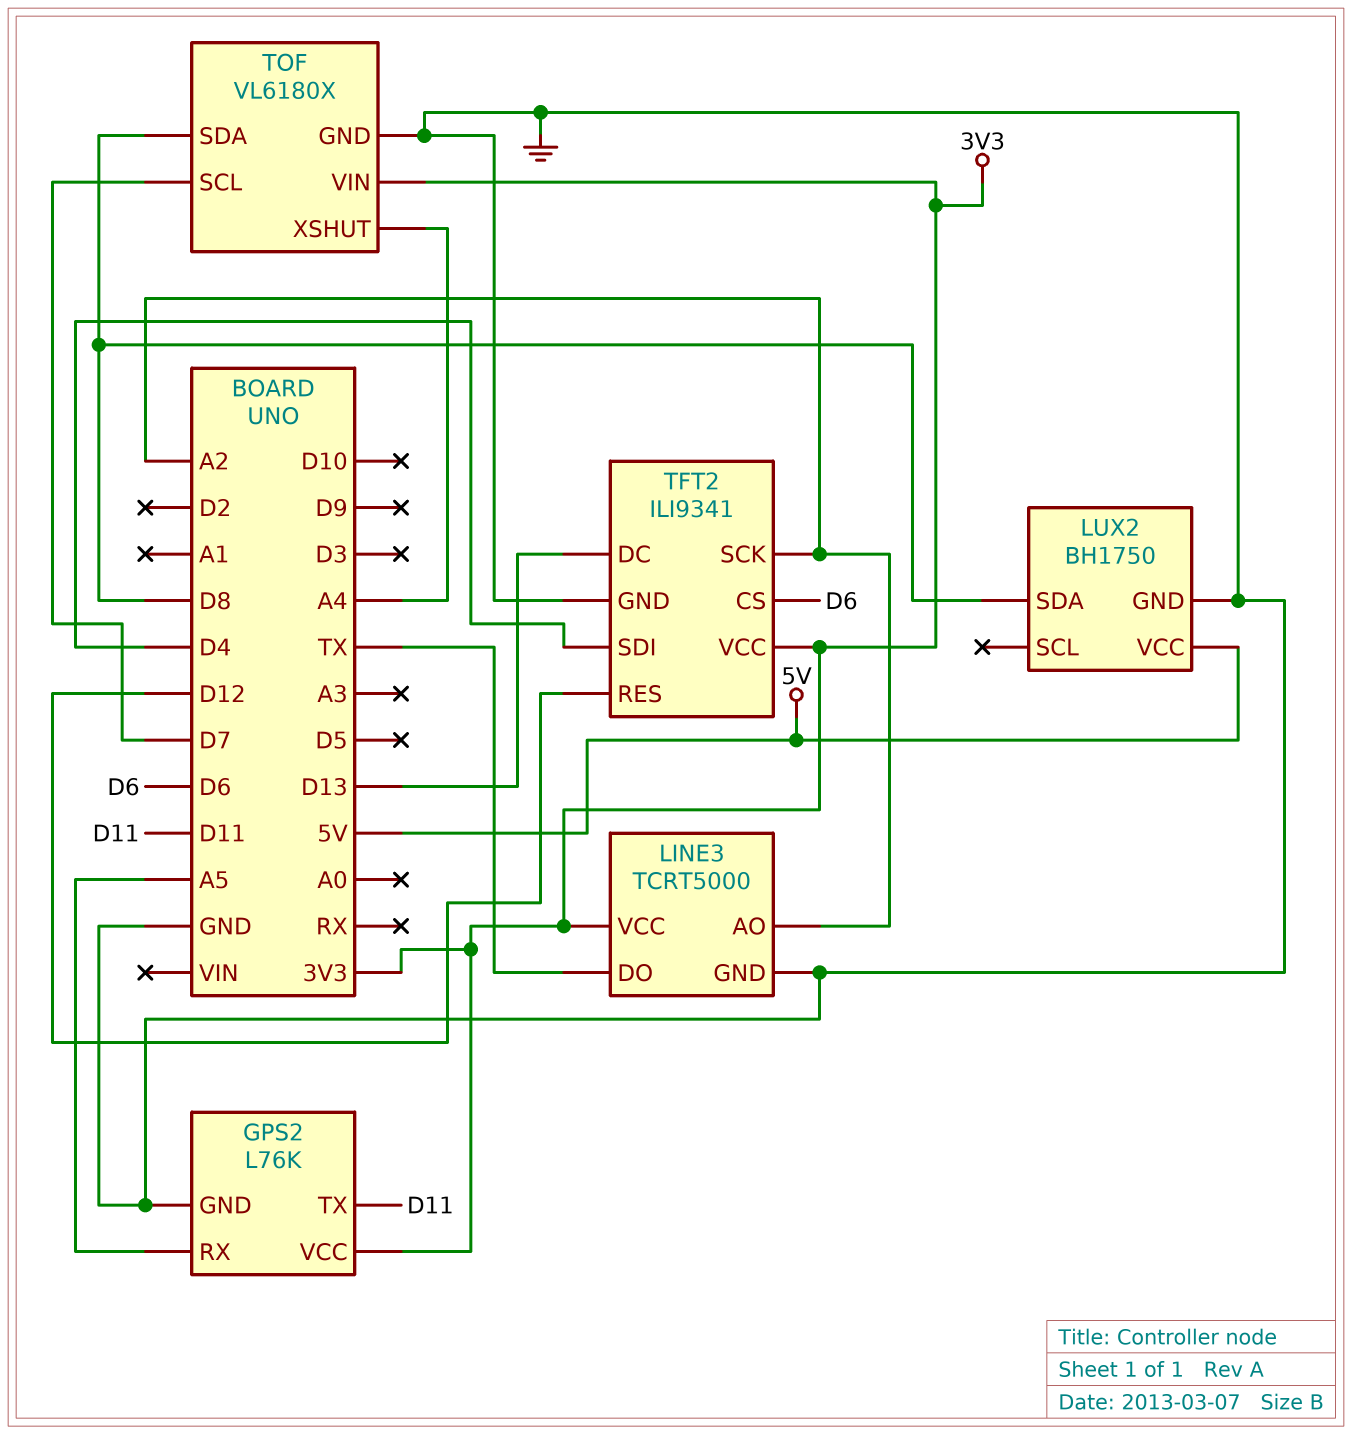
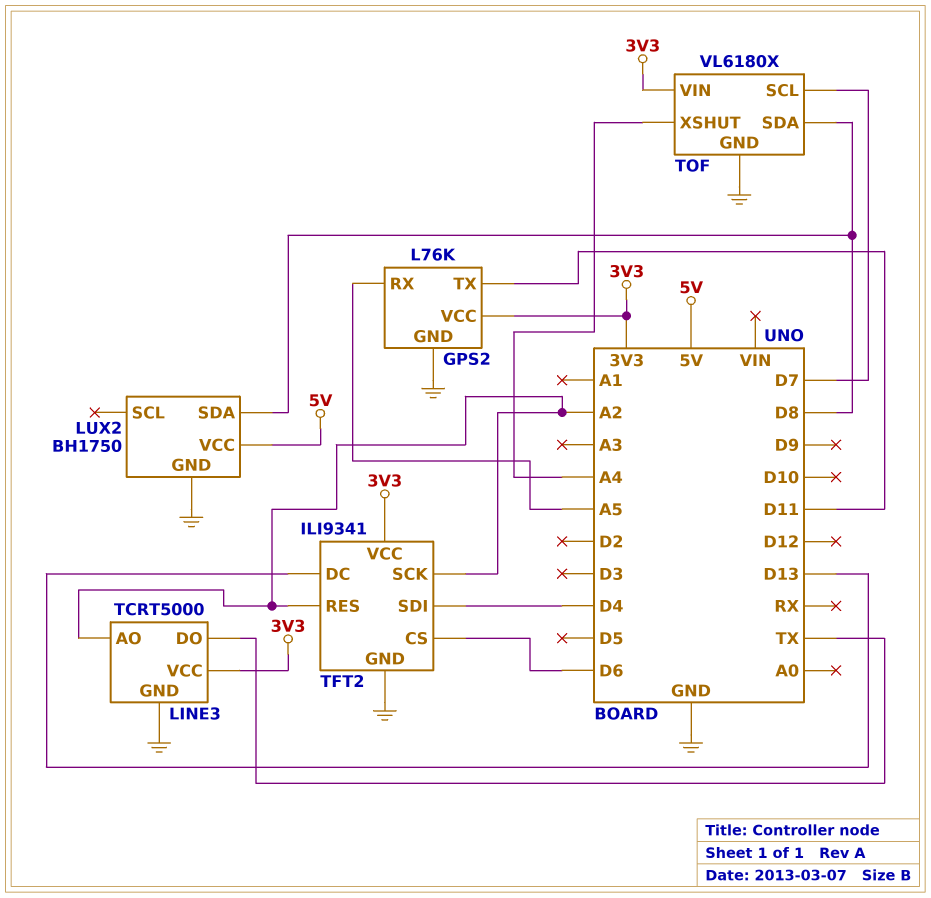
TFT2 pin RES: D12 -> A2

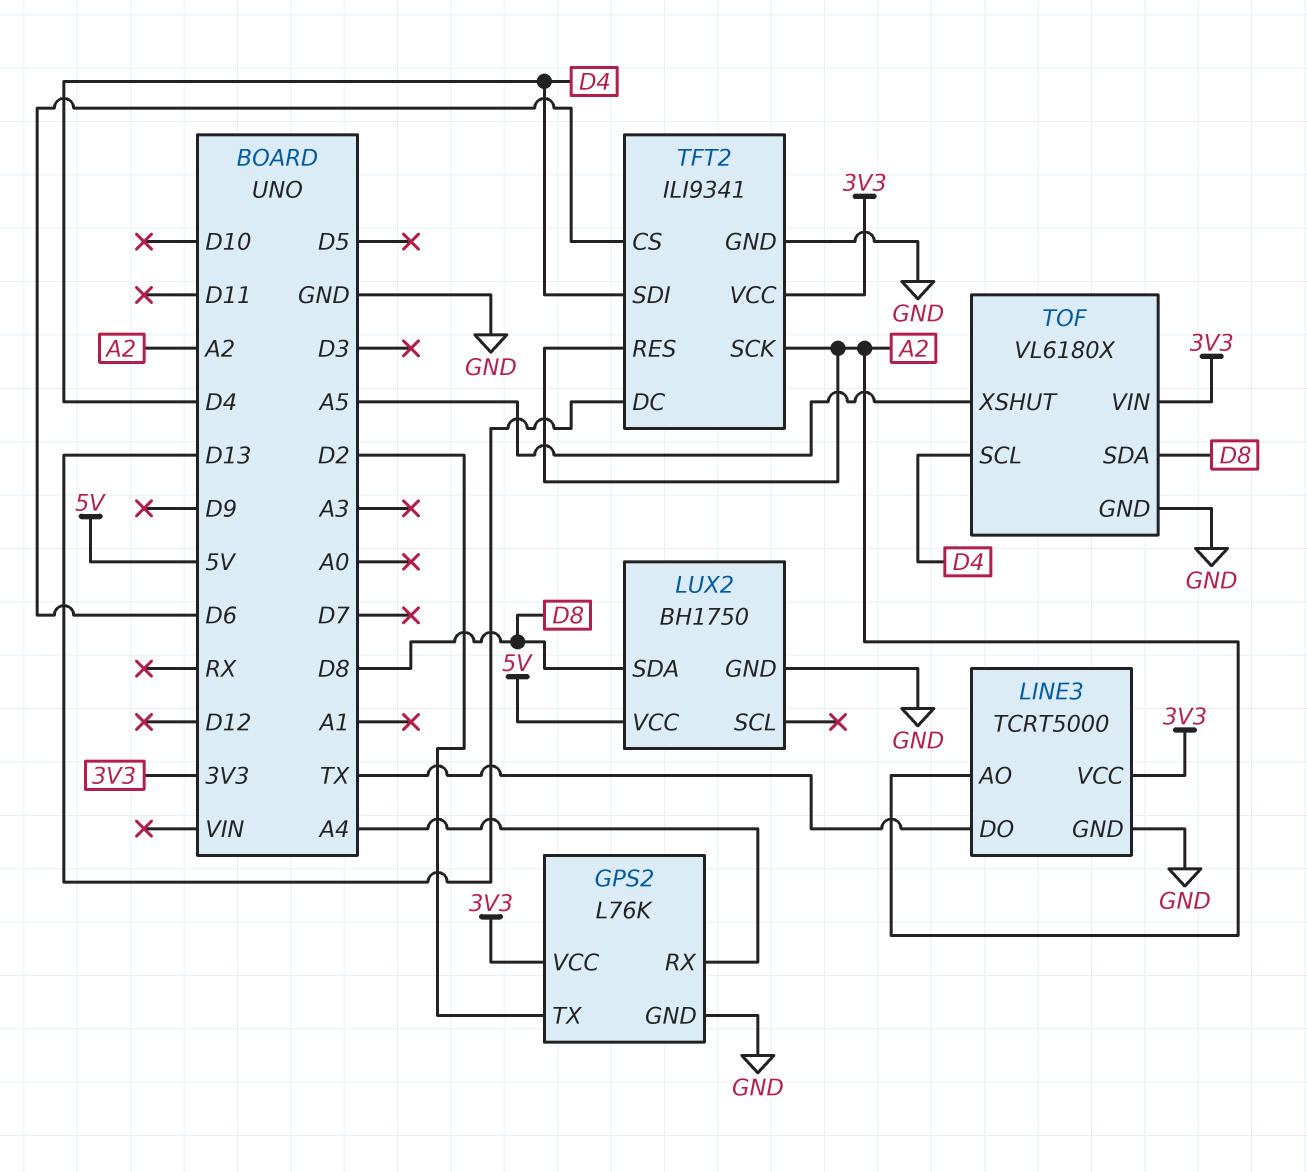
GPS2 pin RX: A5 -> A4
GPS2 pin TX: D11 -> D2
TOF pin SCL: D7 -> D4
TOF pin XSHUT: A4 -> A5

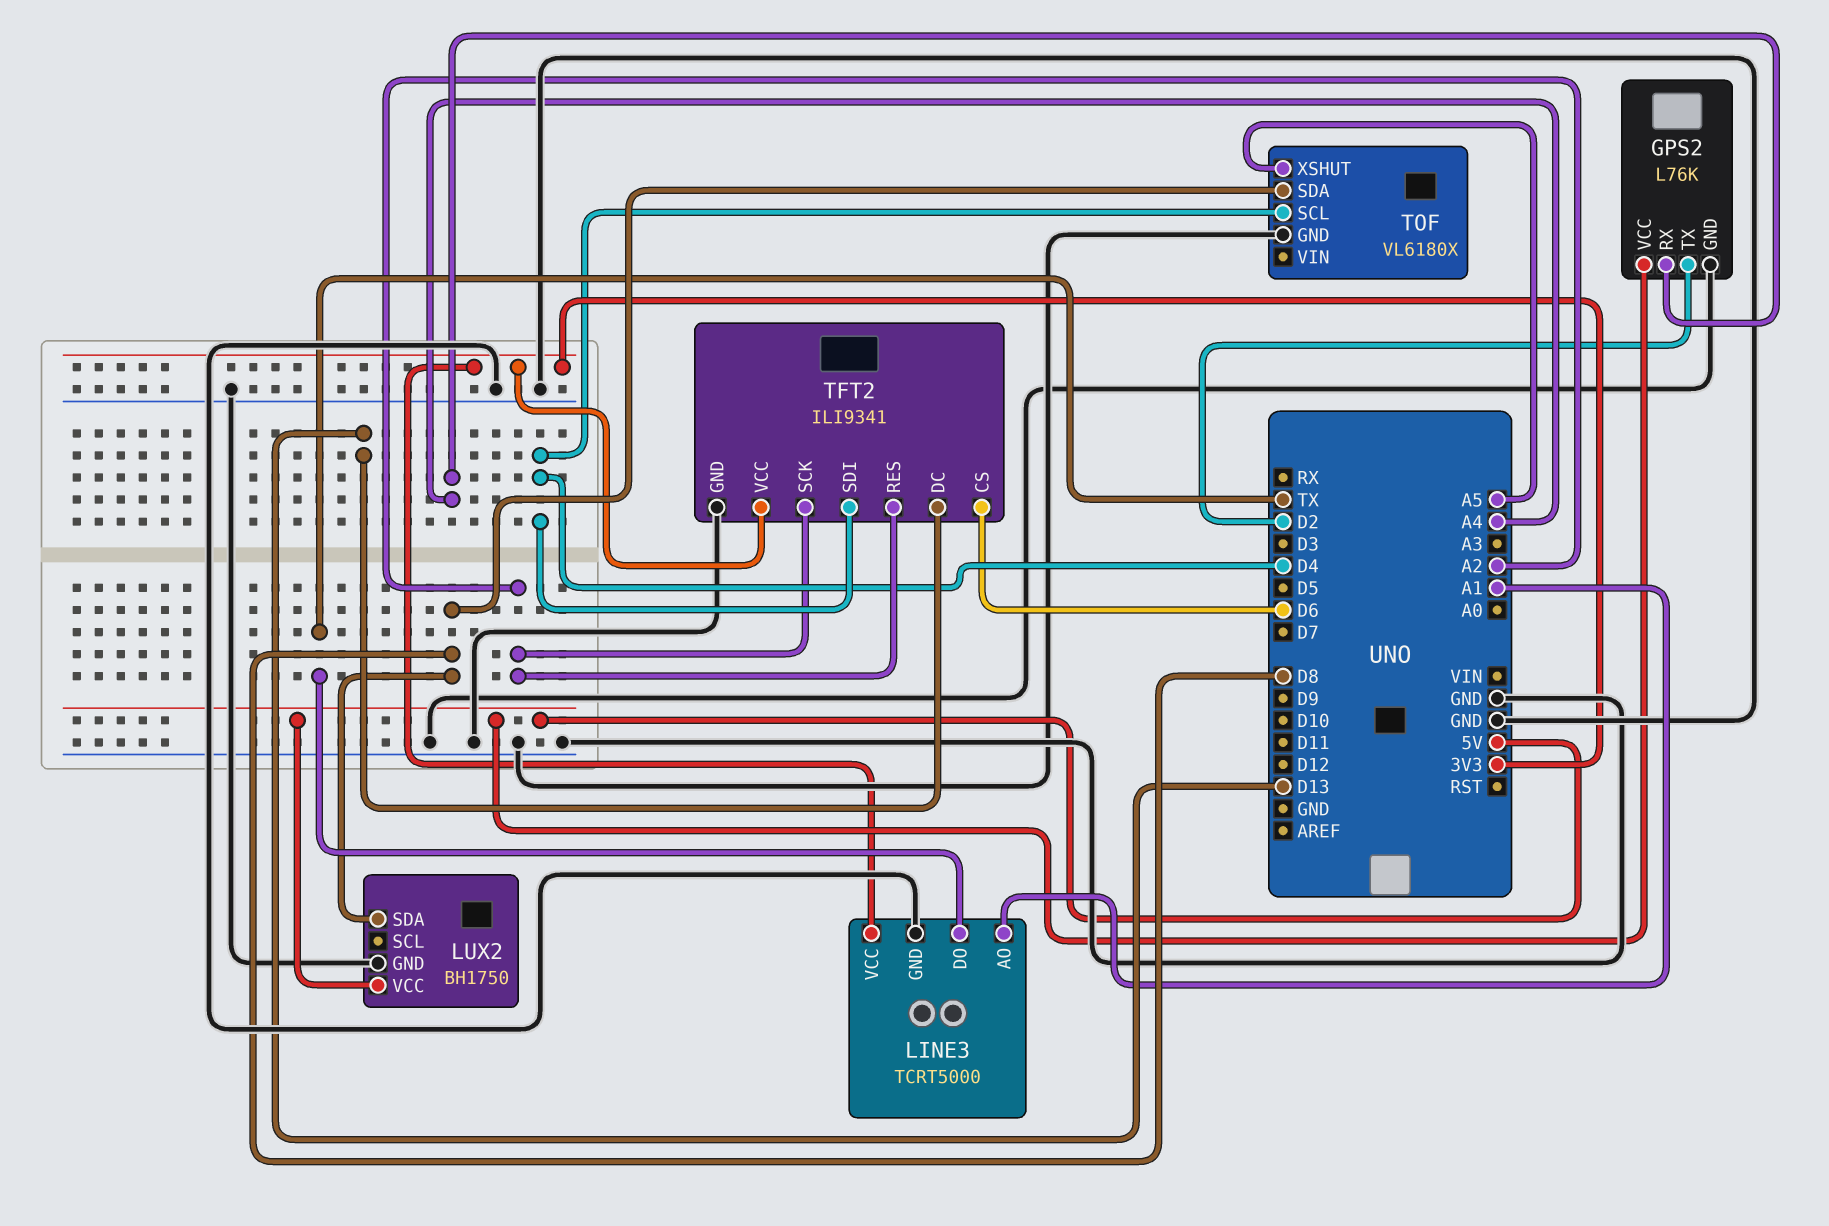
GPS2 pin VCC: 3V3 -> 5V
LINE3 pin AO: A2 -> A1
TOF pin VIN: 3V3 -> none

